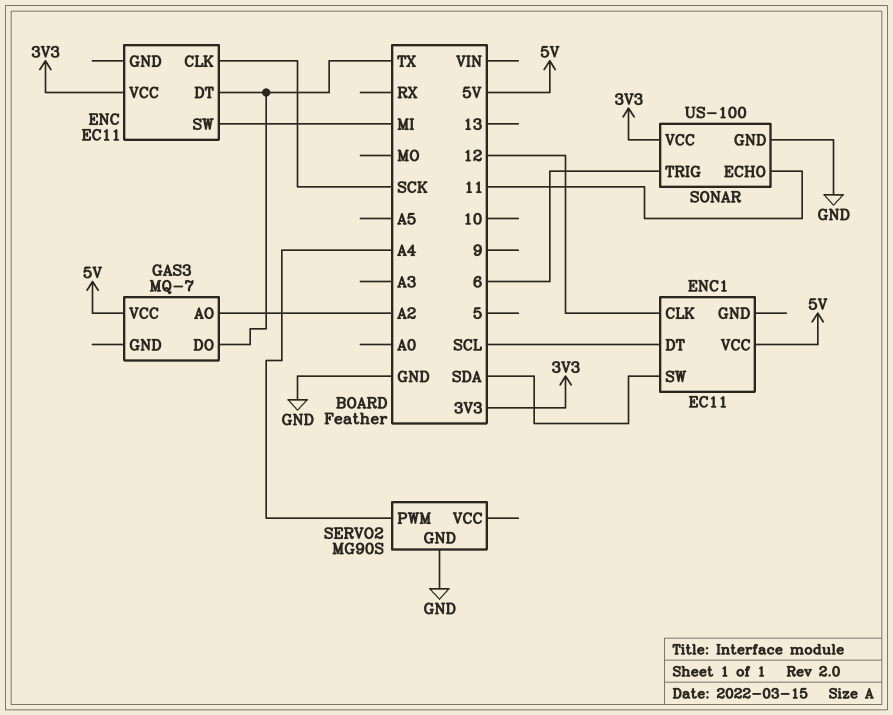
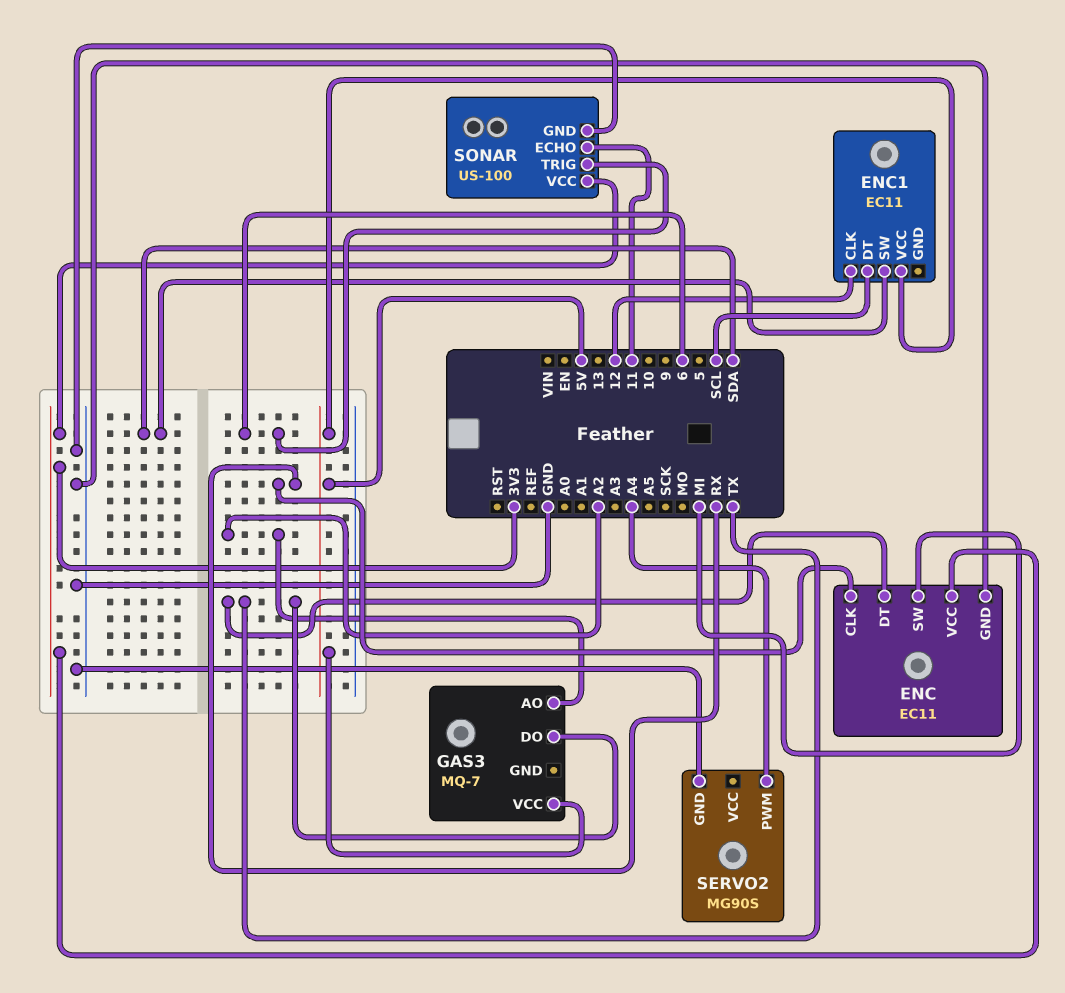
ENC pin CLK: SCK -> RX
ENC pin GND: none -> GND

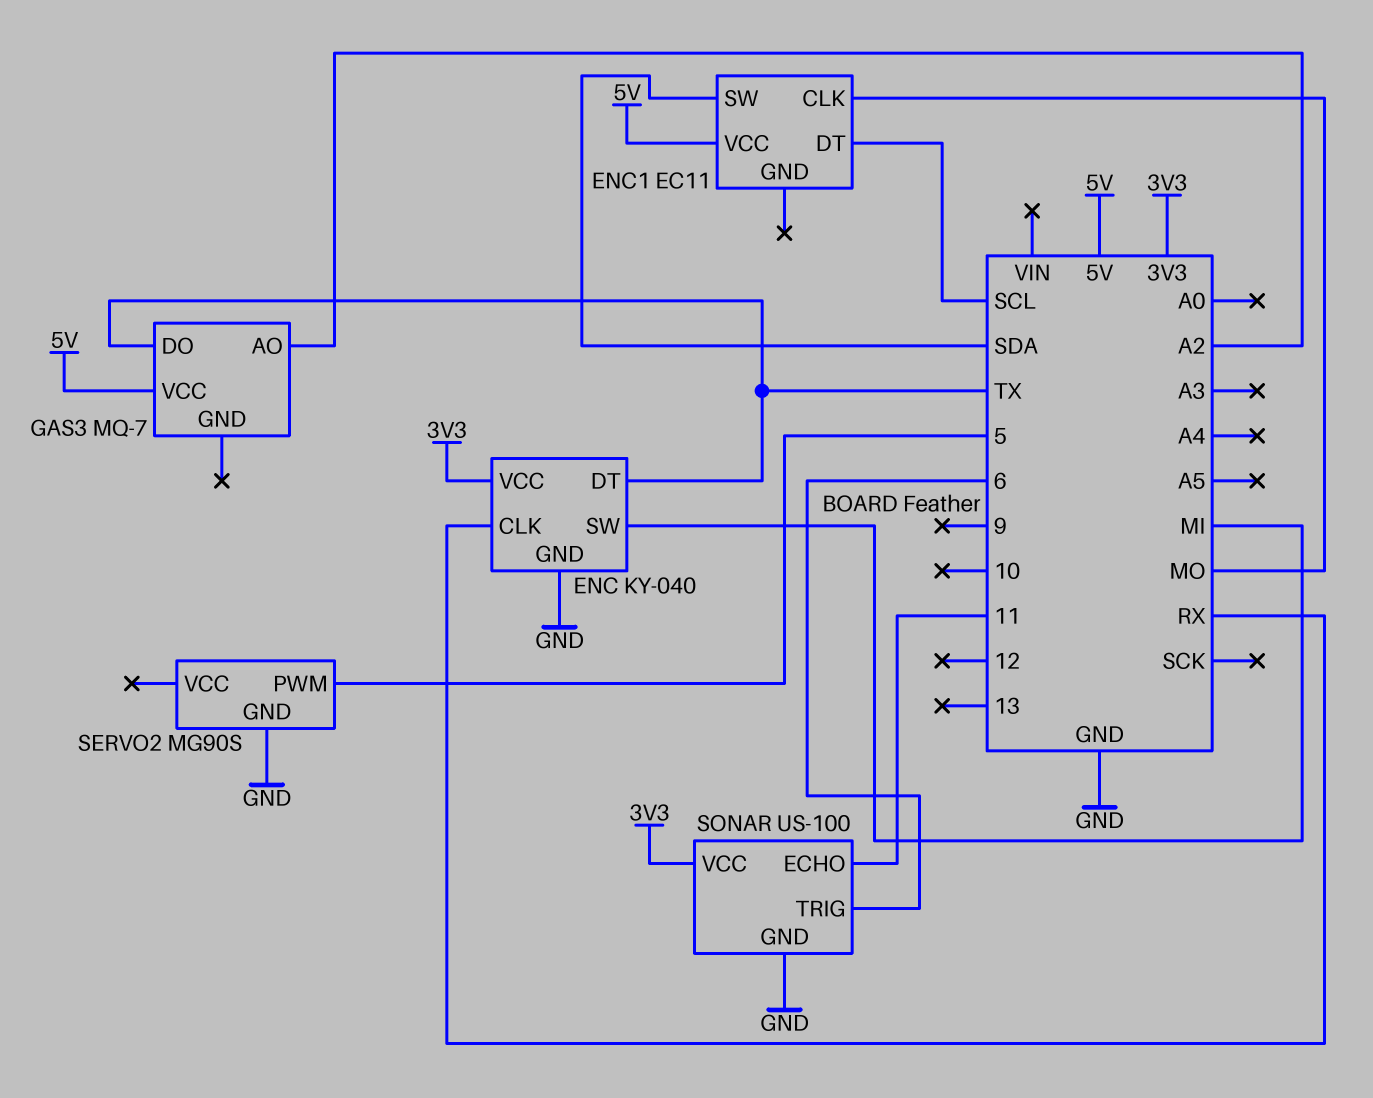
ENC: EC11 -> KY-040
ENC1 pin CLK: 12 -> MO
SERVO2 pin PWM: A4 -> 5

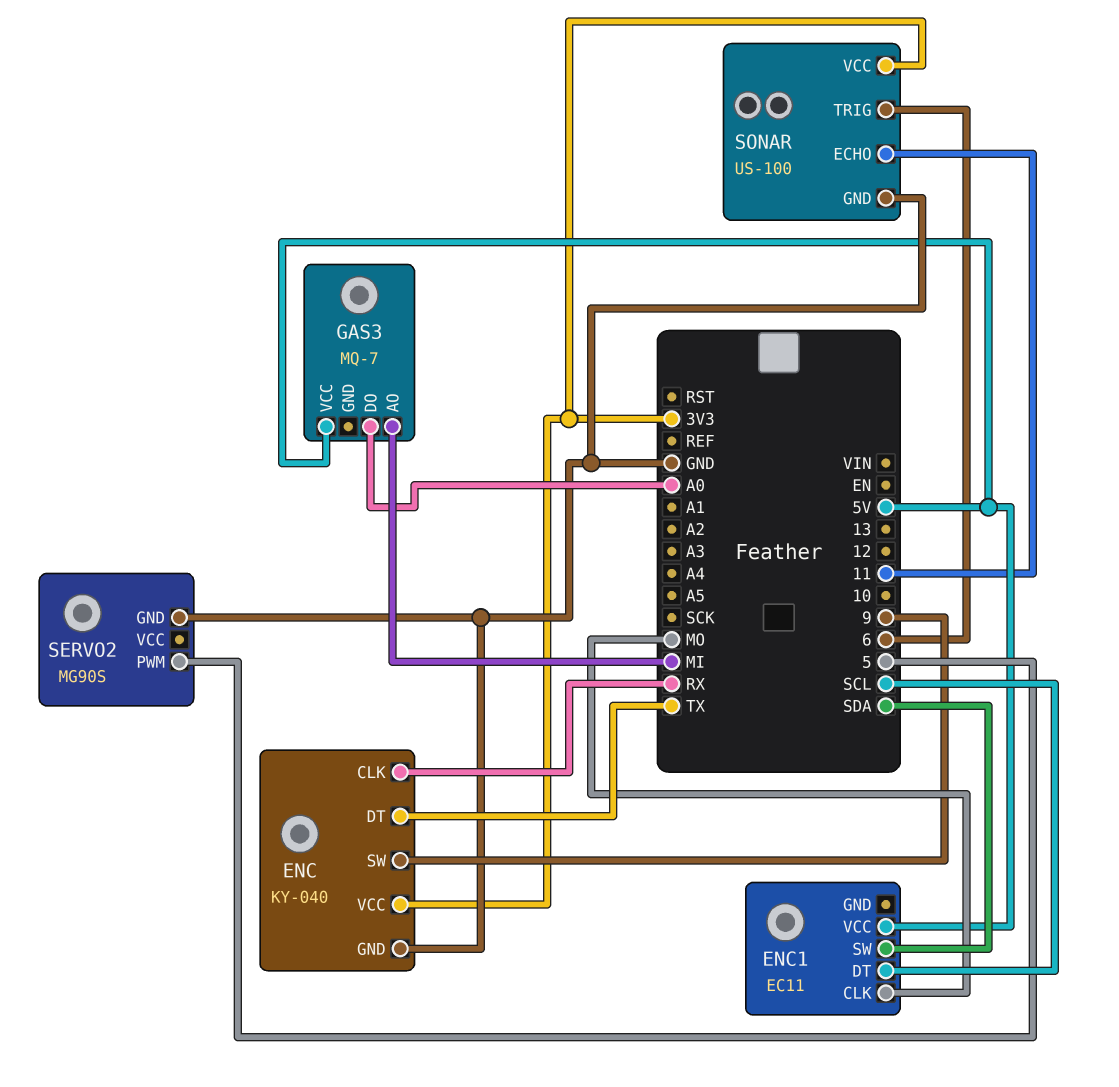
ENC pin SW: MI -> 9
GAS3 pin AO: A2 -> MI
GAS3 pin DO: TX -> A0

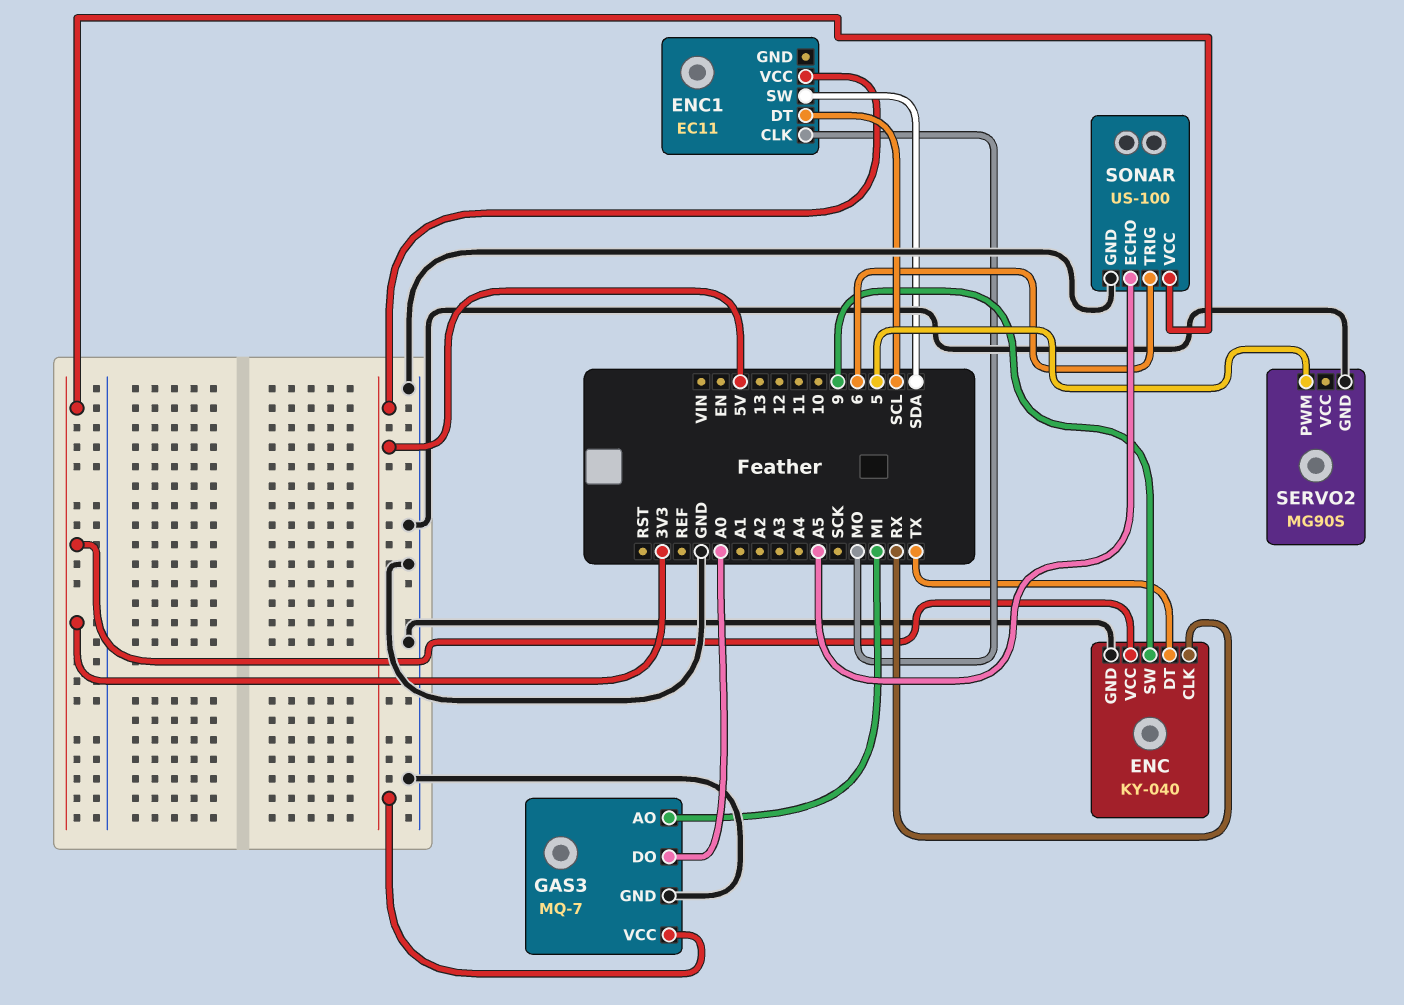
GAS3 pin GND: none -> GND
SONAR pin ECHO: 11 -> A5

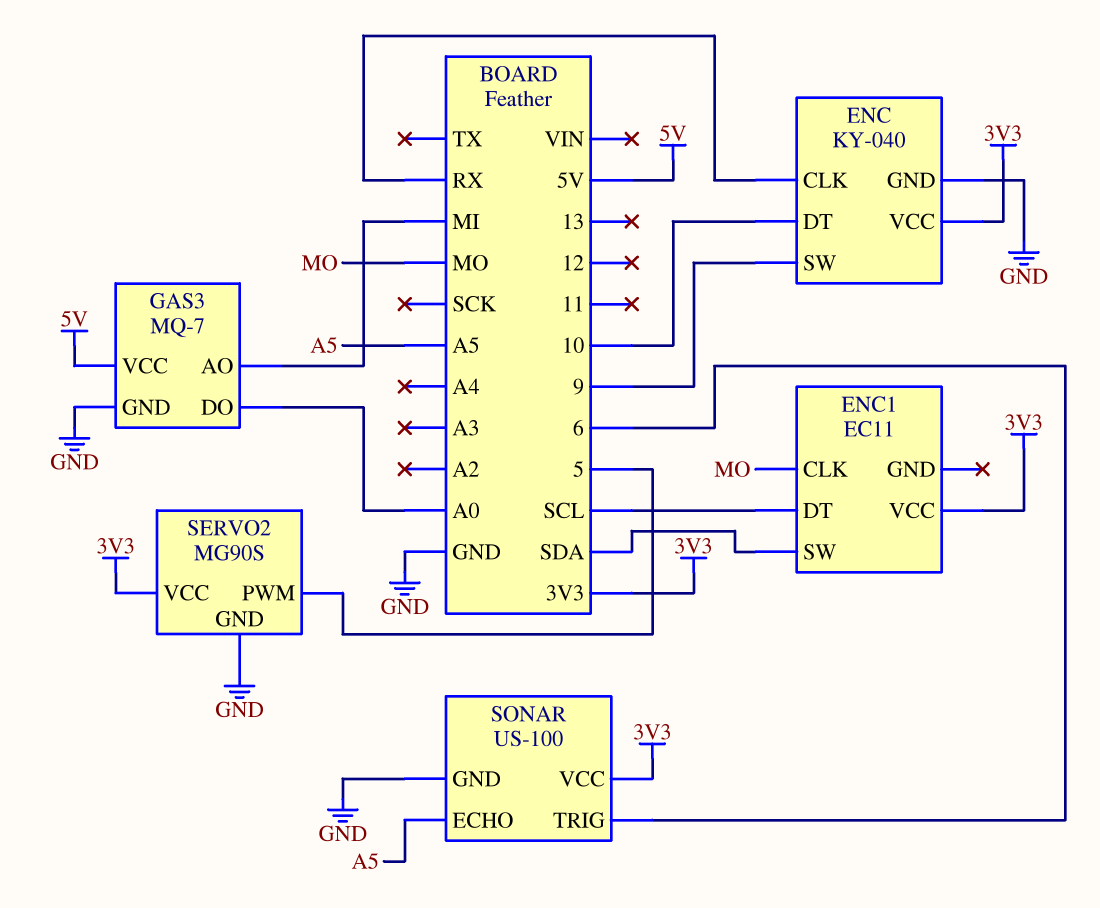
ENC pin DT: TX -> 10
ENC1 pin VCC: 5V -> 3V3
SERVO2 pin VCC: none -> 3V3

